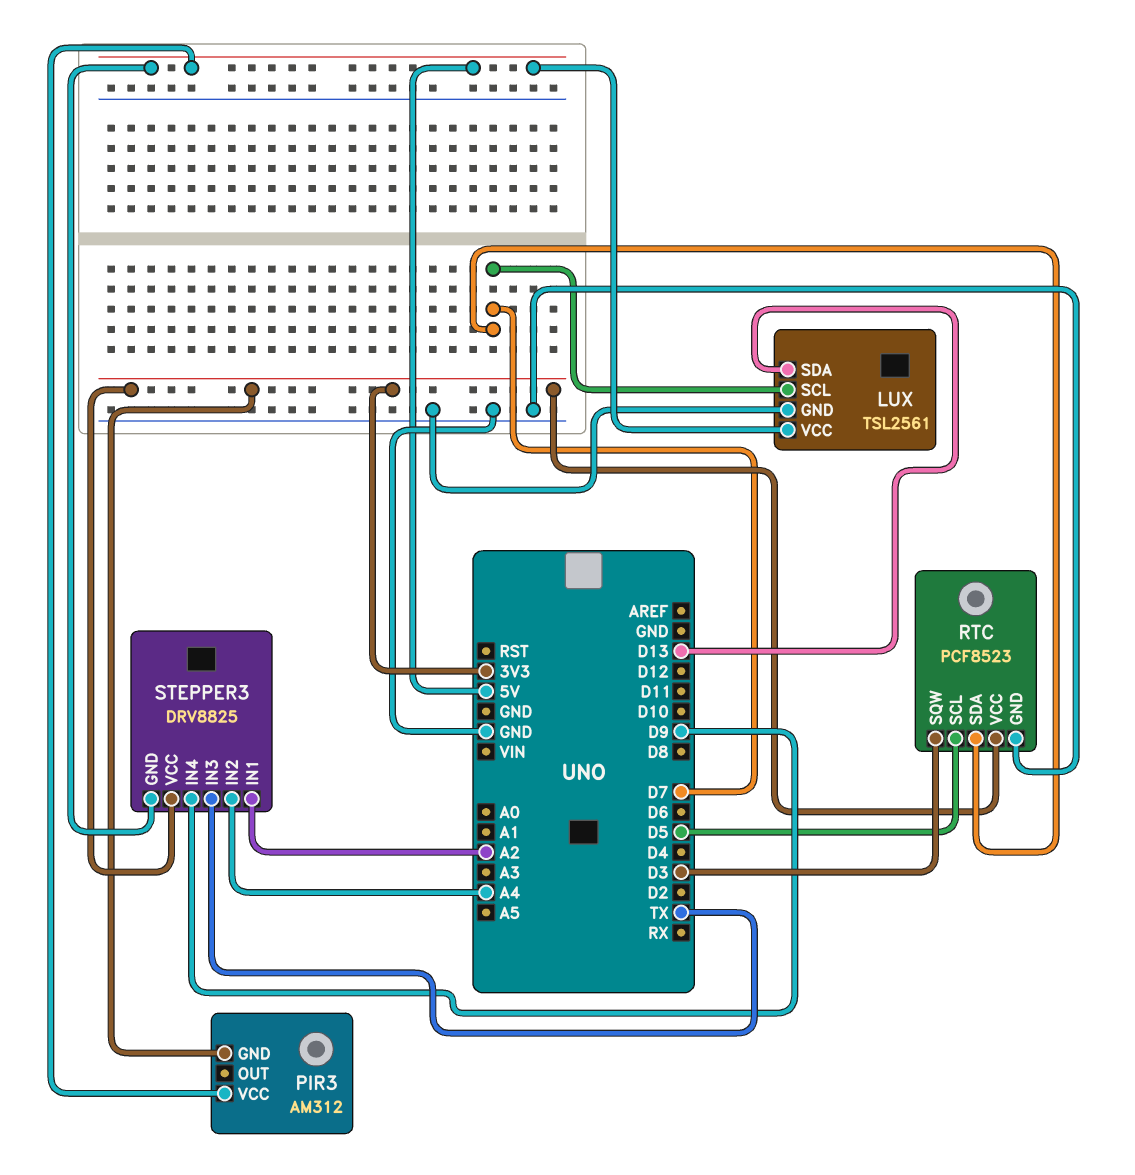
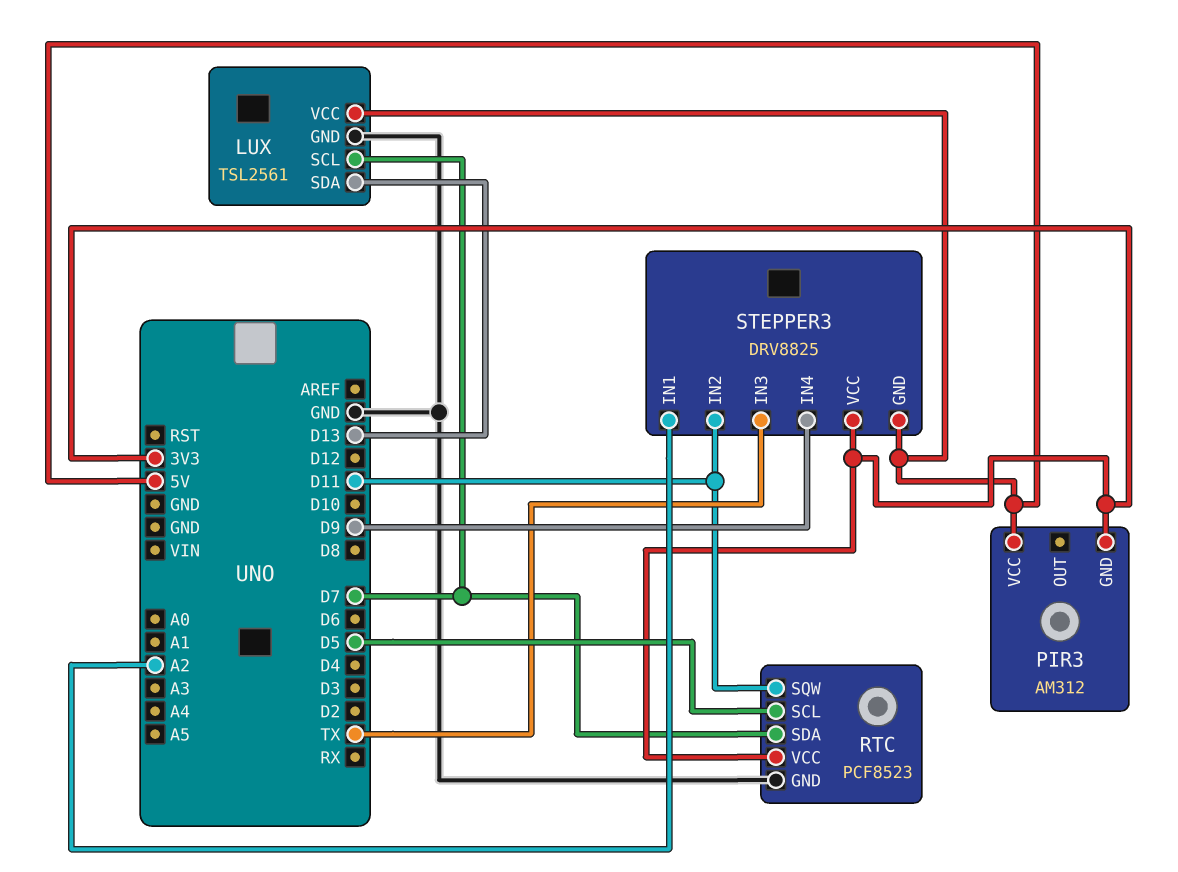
RTC pin SQW: D3 -> D11
STEPPER3 pin IN2: A4 -> D11

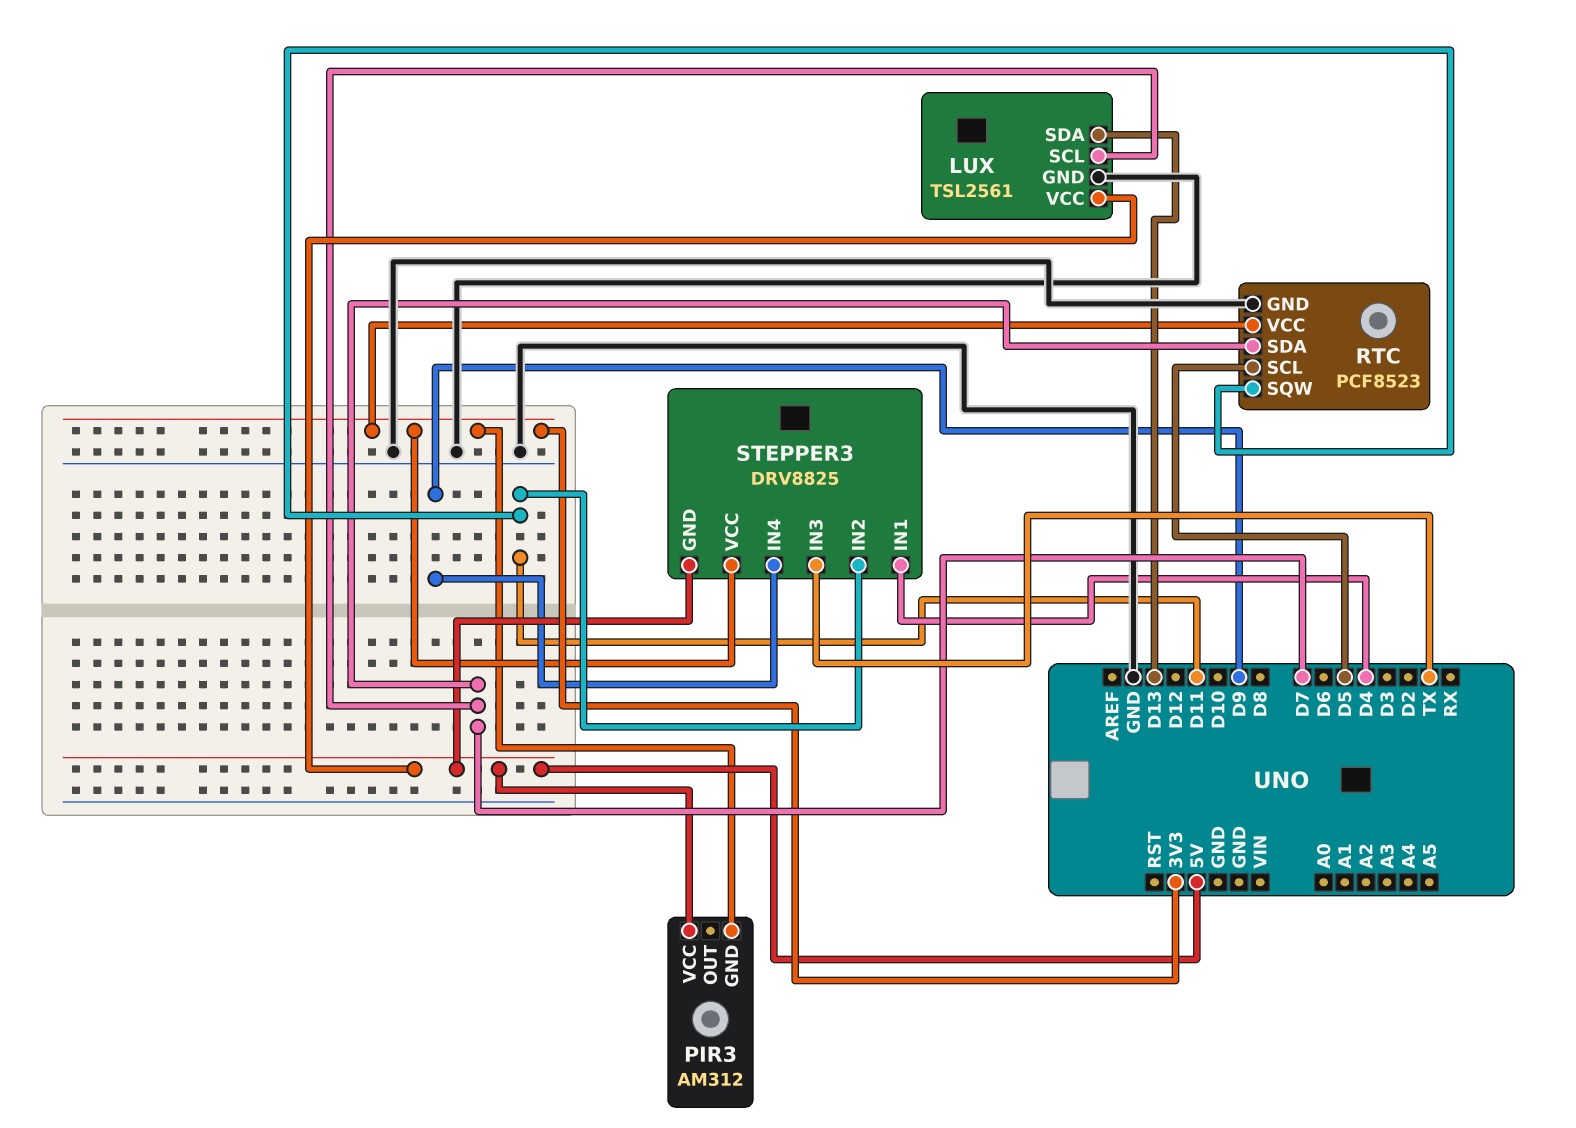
STEPPER3 pin IN1: A2 -> D4

